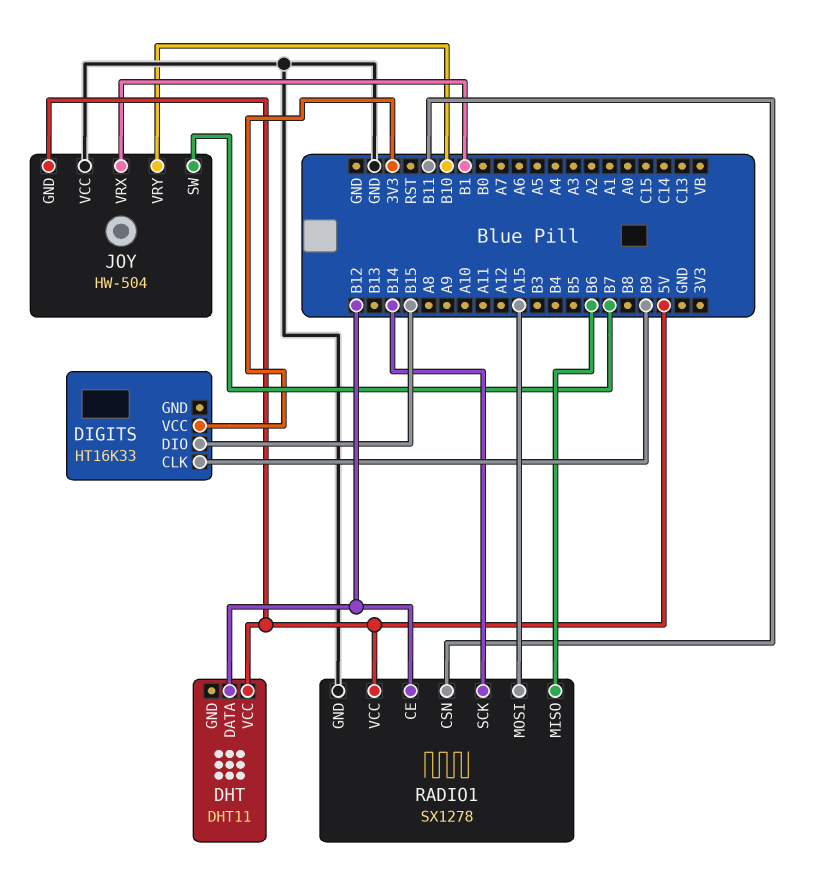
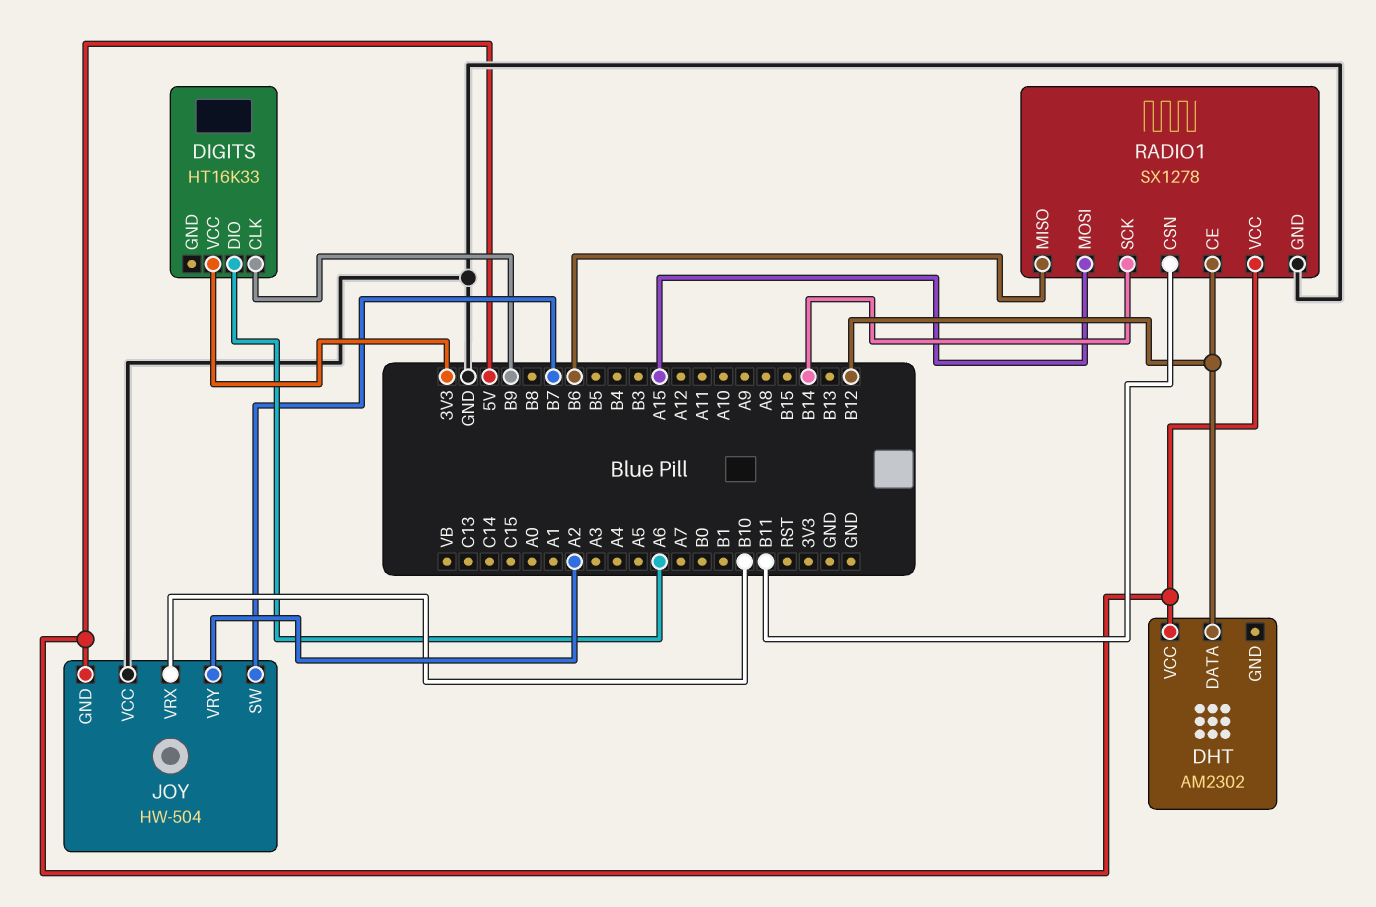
DHT: DHT11 -> AM2302
DIGITS pin DIO: B15 -> A6
JOY pin VRX: B1 -> B10
JOY pin VRY: B10 -> A2

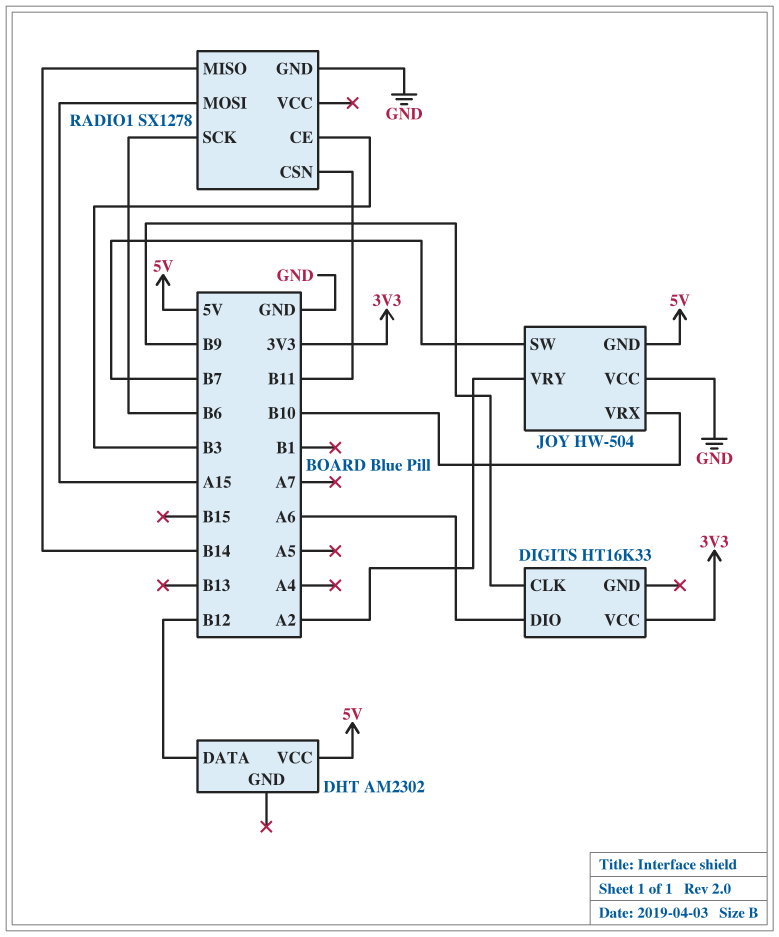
RADIO1 pin CE: B12 -> B3
RADIO1 pin MISO: B6 -> B14
RADIO1 pin SCK: B14 -> B6
RADIO1 pin VCC: 5V -> none

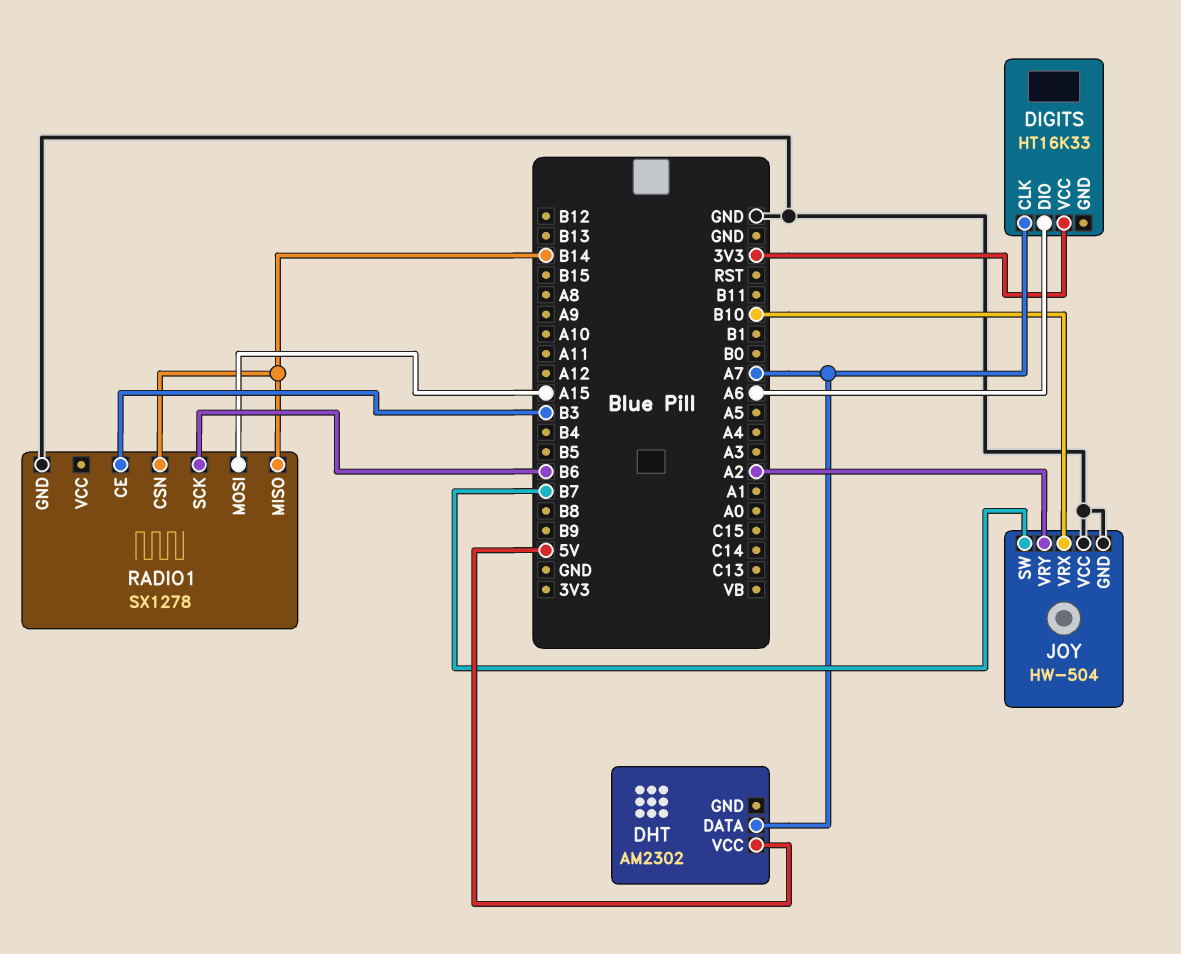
DHT pin DATA: B12 -> A7
DIGITS pin CLK: B9 -> A7
JOY pin GND: 5V -> GND
RADIO1 pin CSN: B11 -> B14

